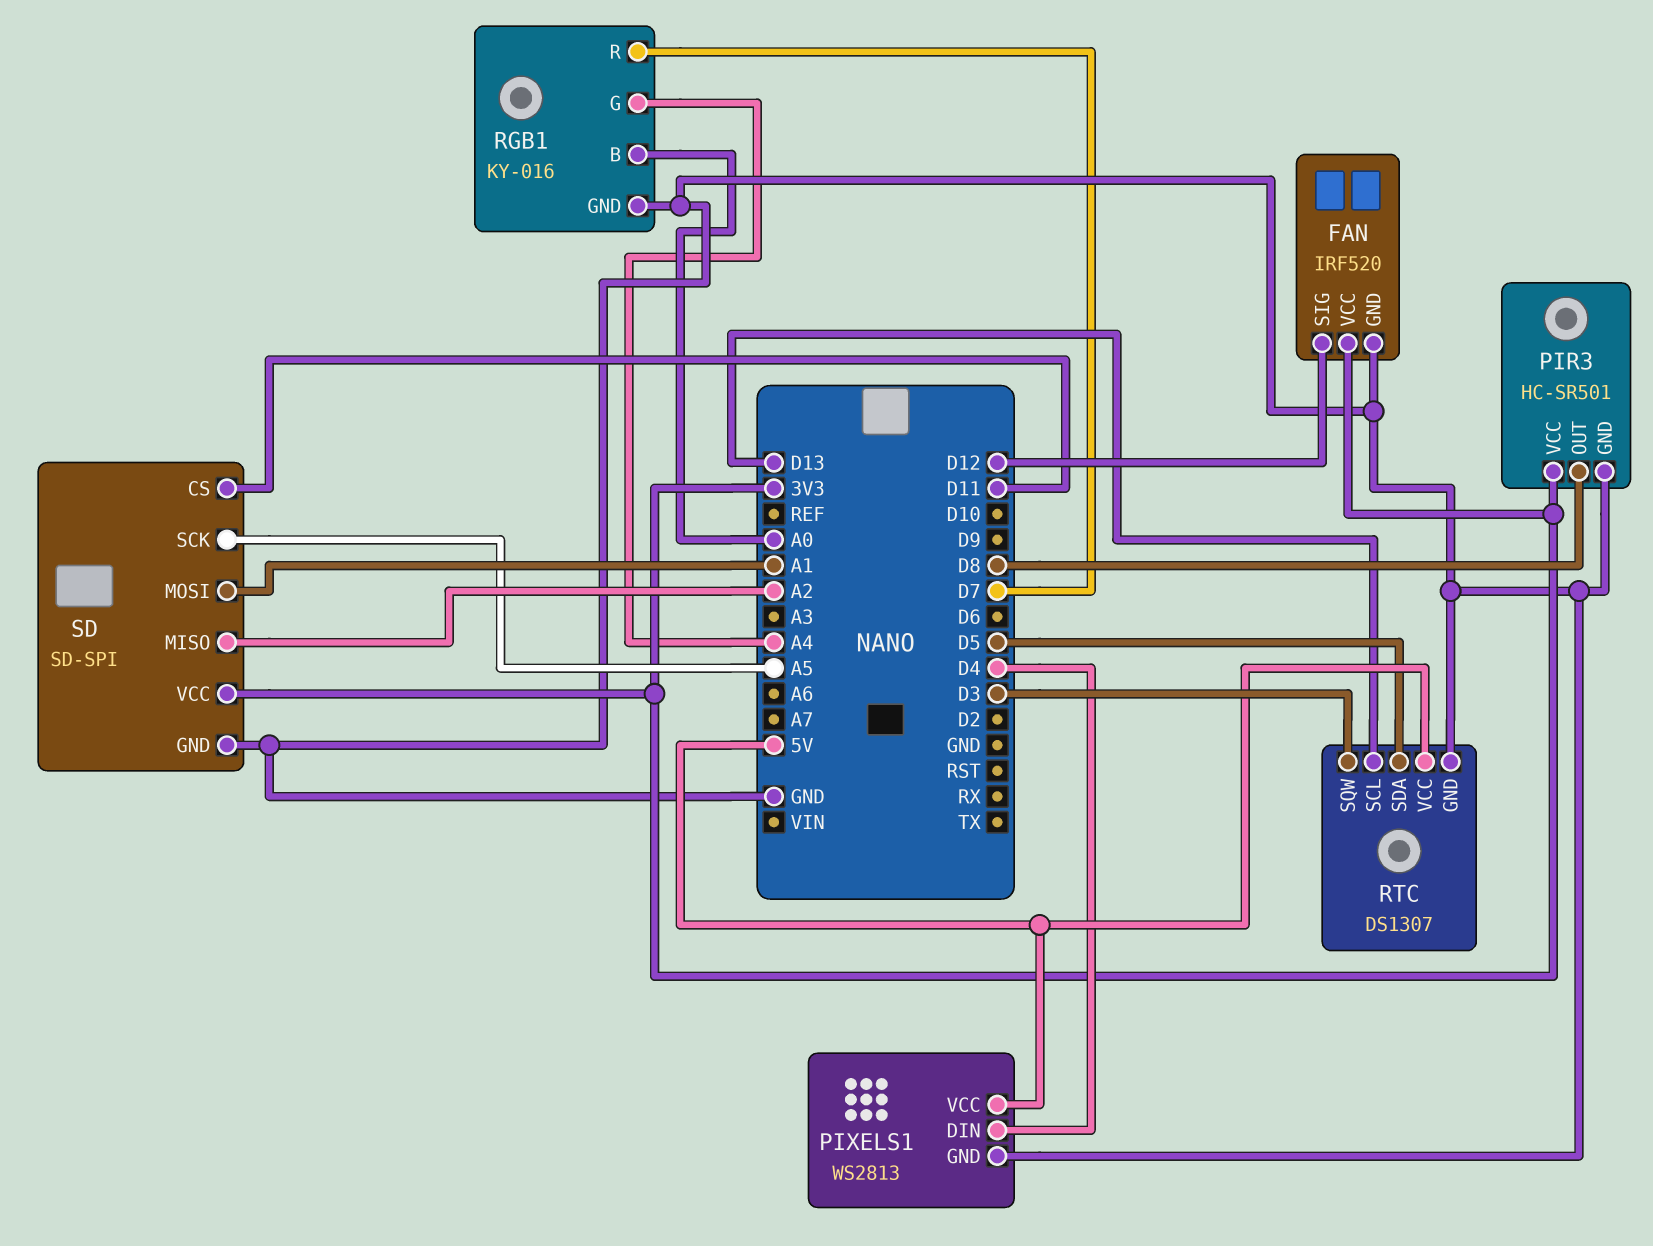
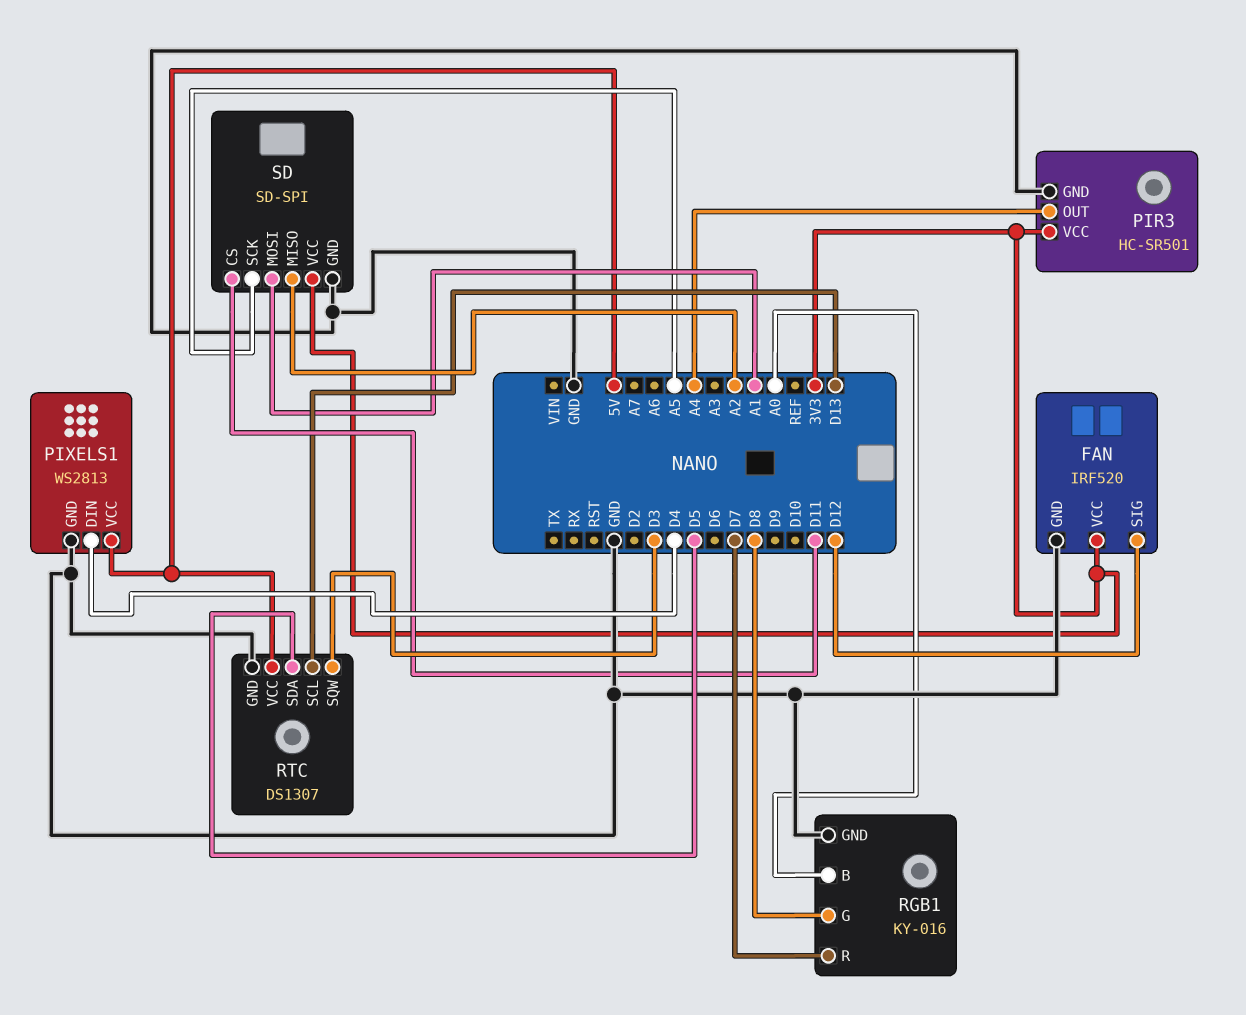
PIR3 pin OUT: D8 -> A4
RGB1 pin G: A4 -> D8

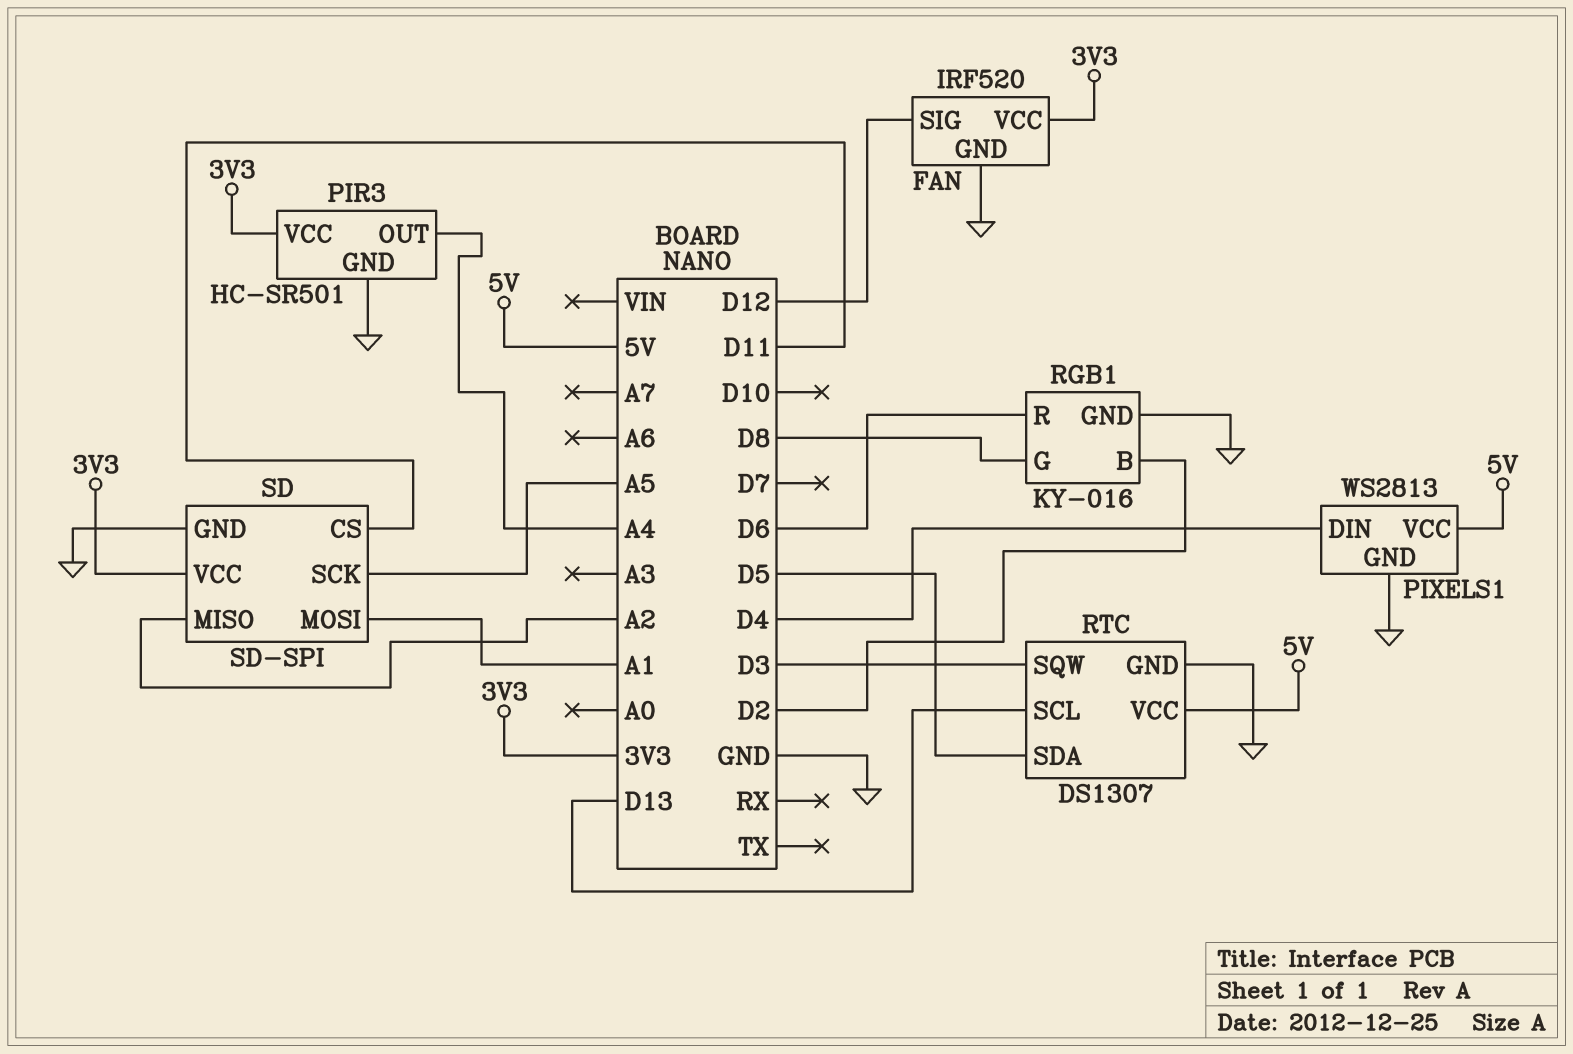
RGB1 pin B: A0 -> D2
RGB1 pin R: D7 -> D6

